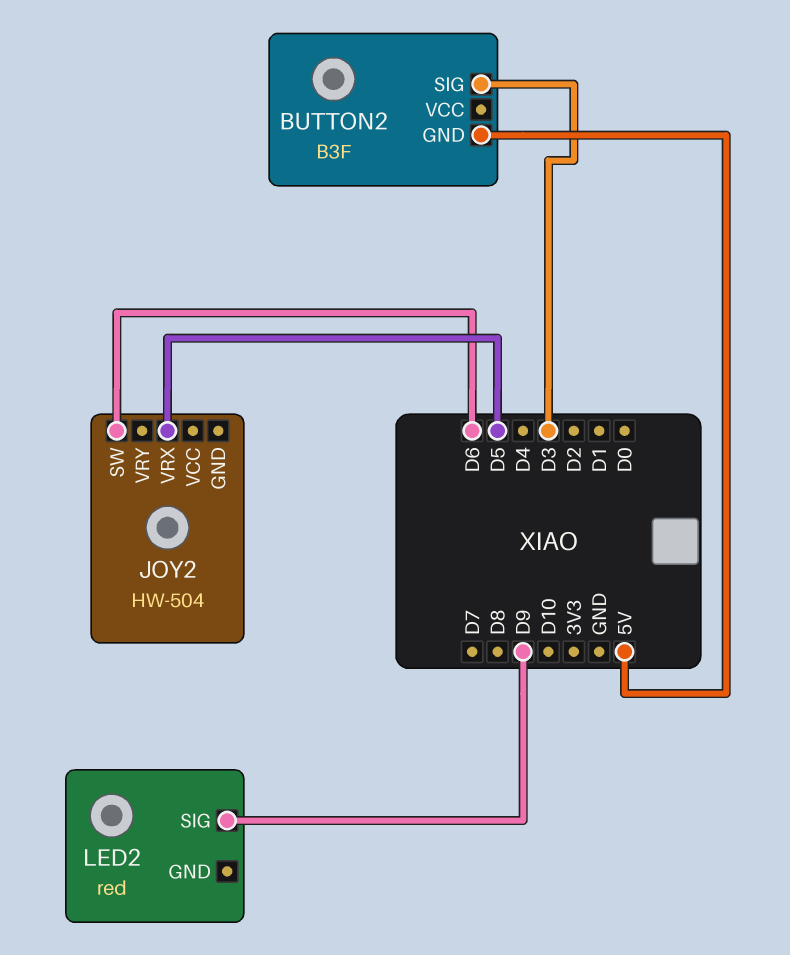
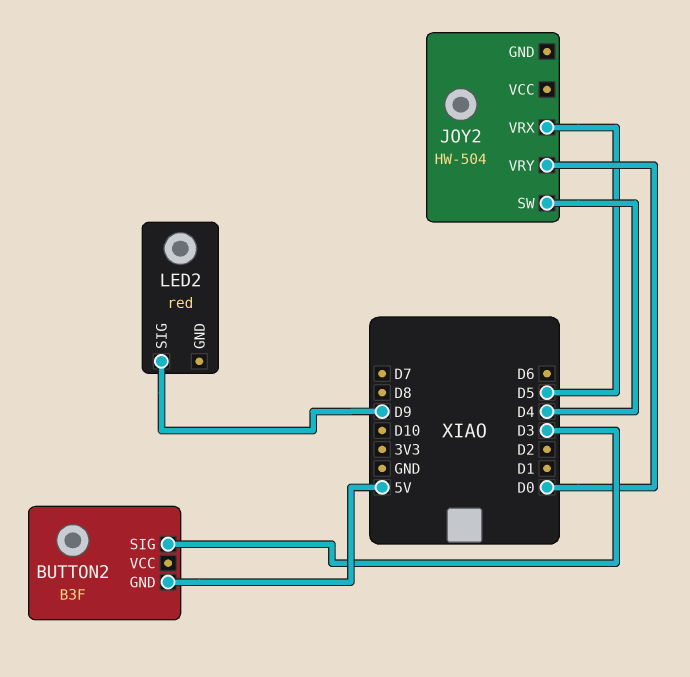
JOY2 pin SW: D6 -> D4
JOY2 pin VRY: none -> D0

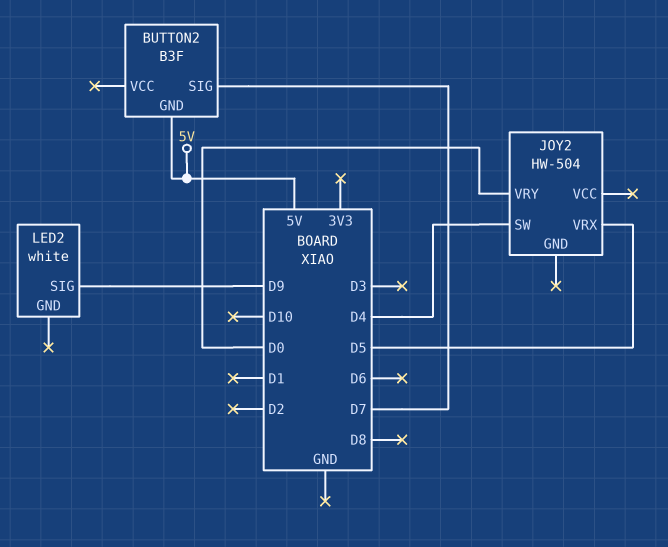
BUTTON2 pin SIG: D3 -> D7
LED2: red -> white

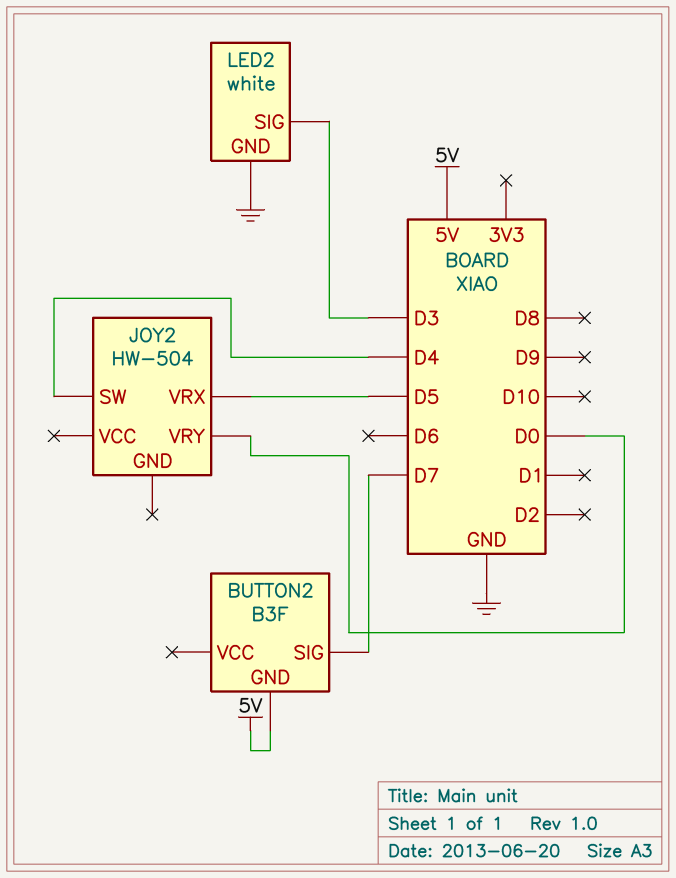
LED2 pin GND: none -> GND
LED2 pin SIG: D9 -> D3

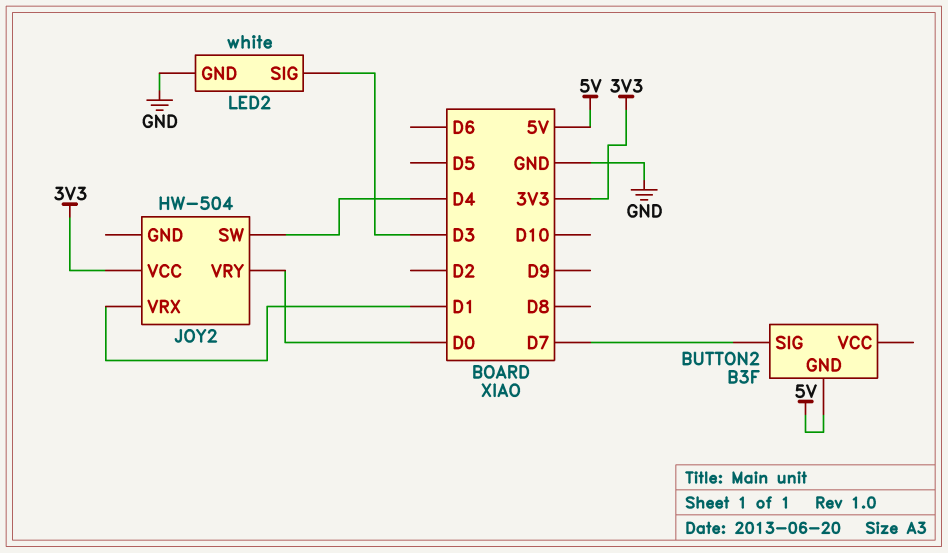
JOY2 pin VCC: none -> 3V3
JOY2 pin VRX: D5 -> D1

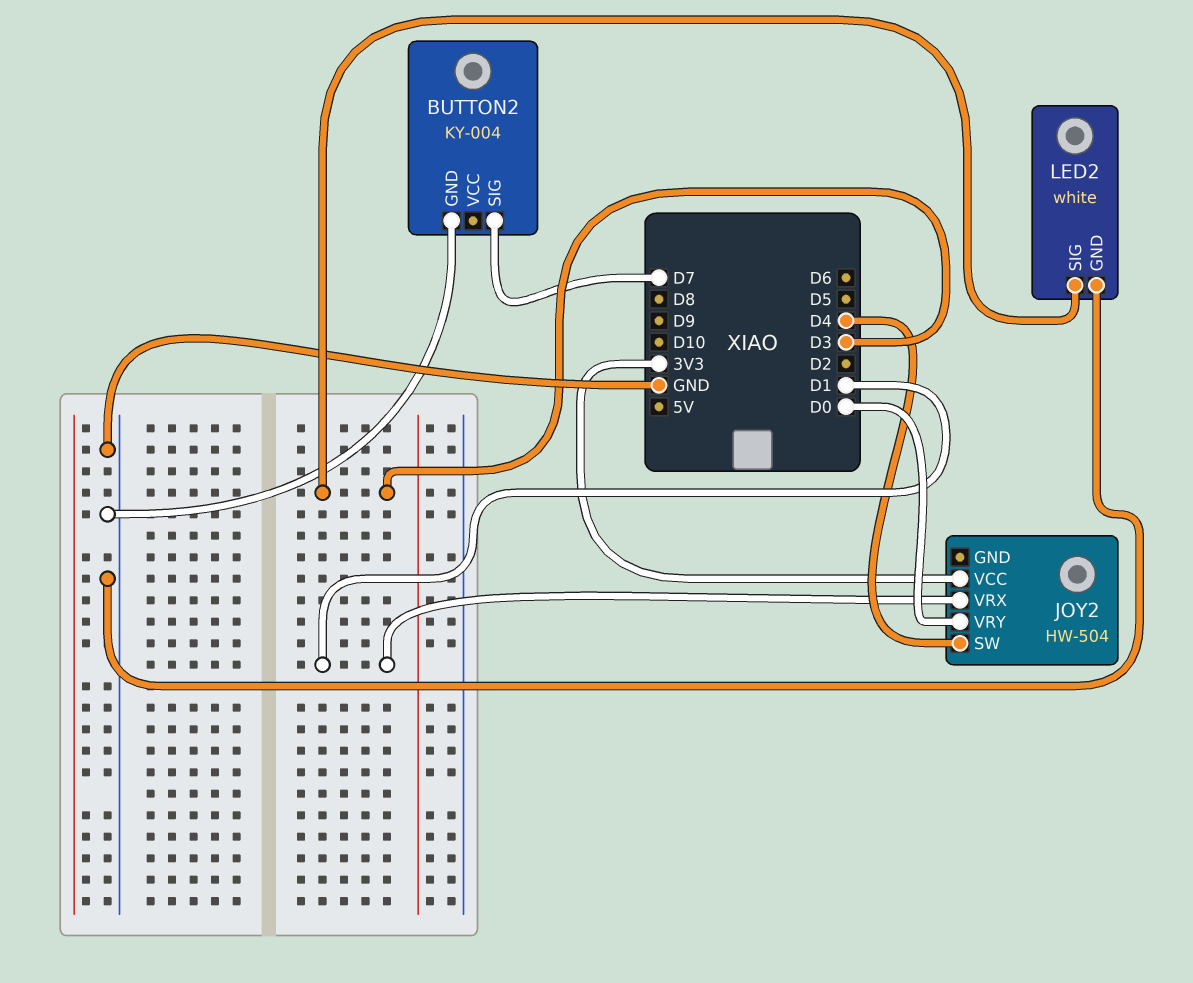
BUTTON2: B3F -> KY-004
BUTTON2 pin GND: 5V -> GND

